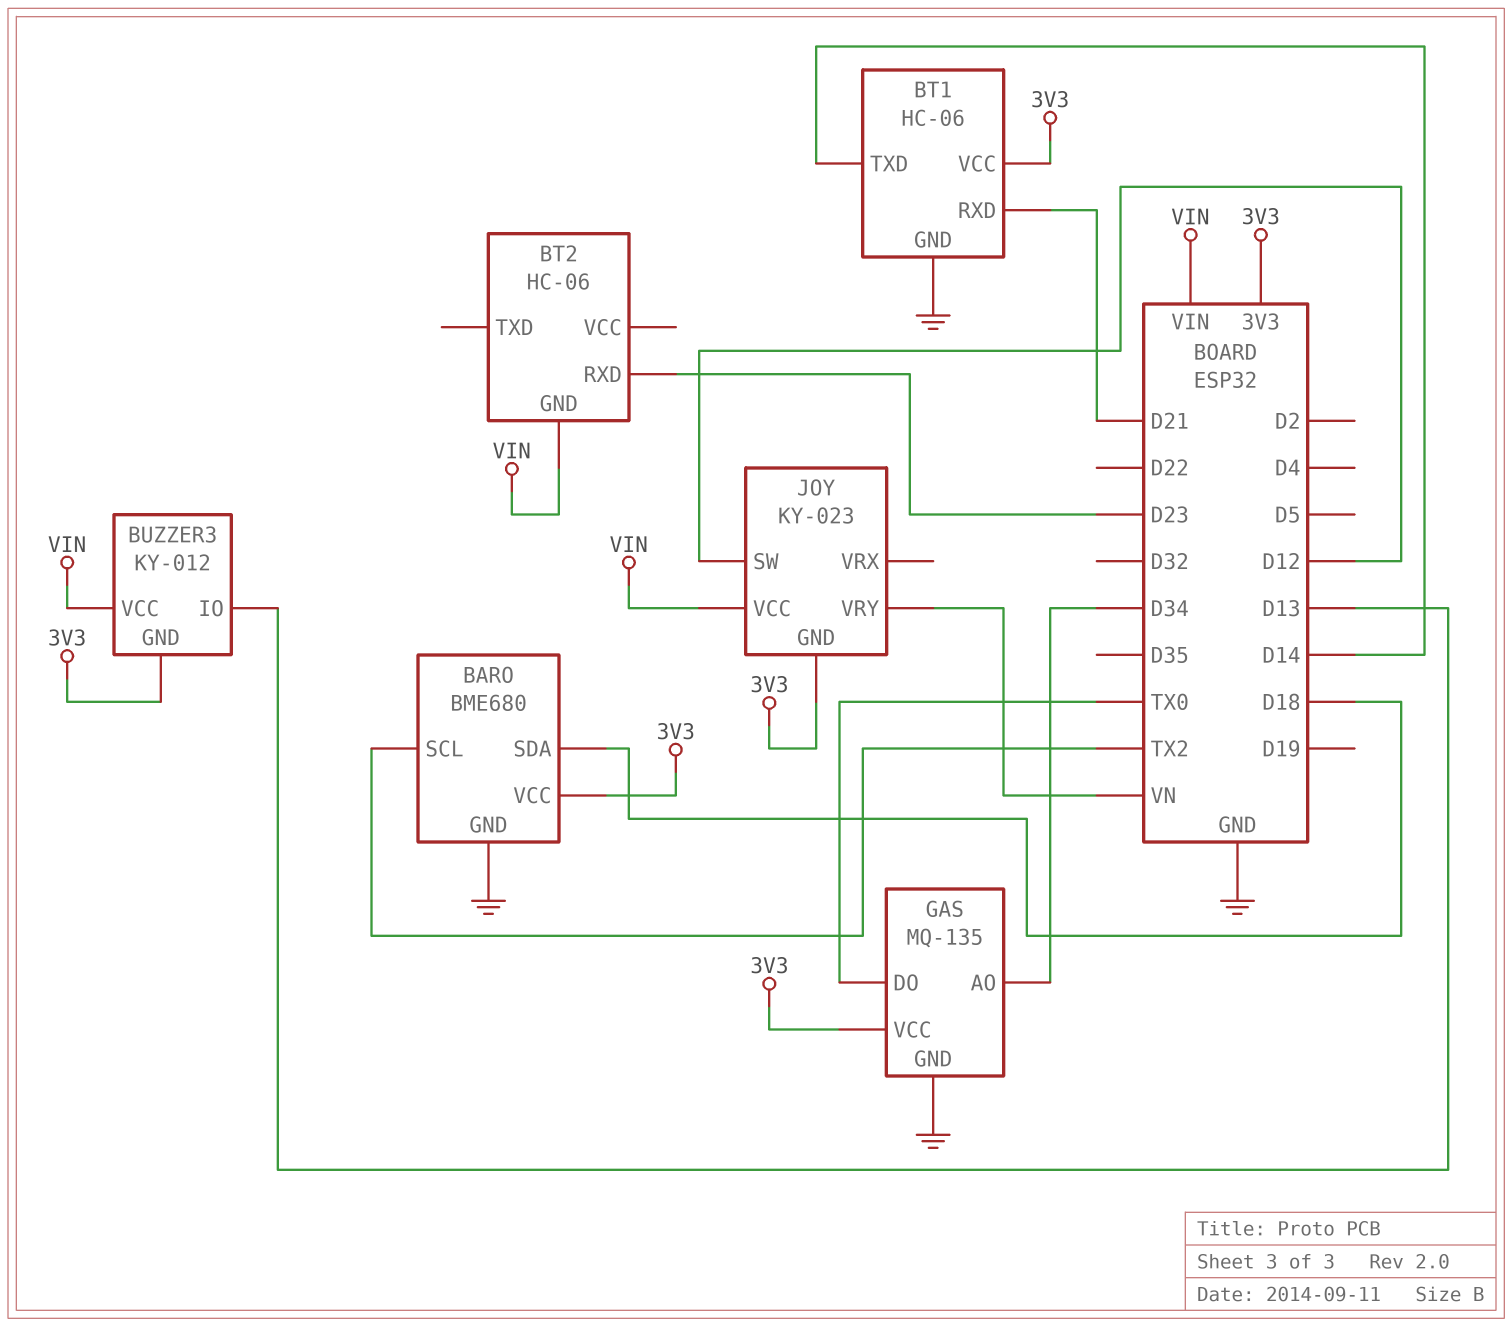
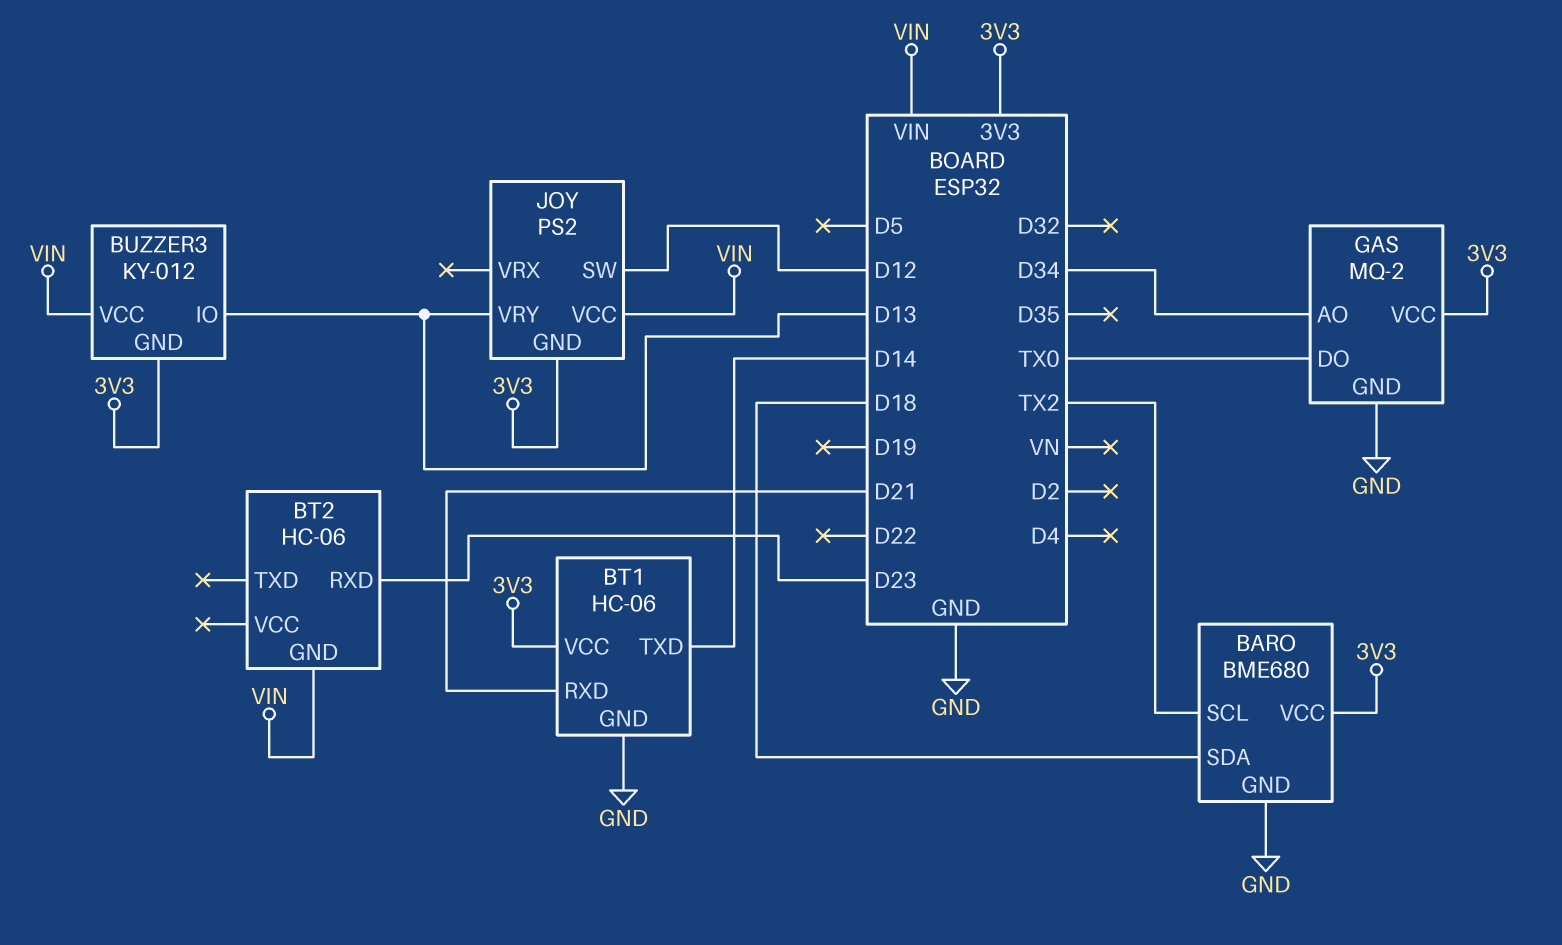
GAS: MQ-135 -> MQ-2
JOY: KY-023 -> PS2
JOY pin VRY: VN -> D13

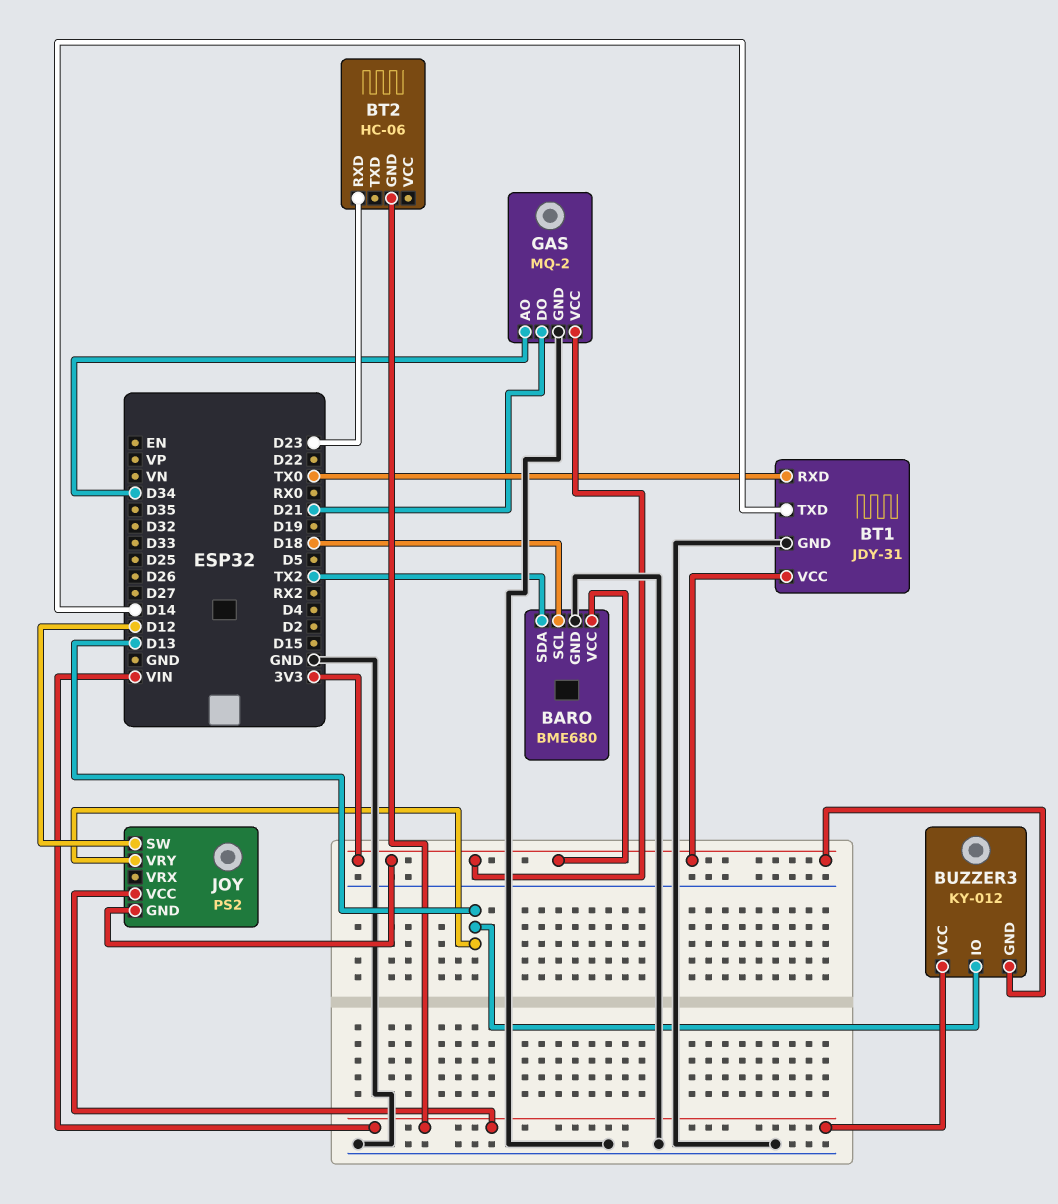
BARO pin SCL: TX2 -> D18
BARO pin SDA: D18 -> TX2
BT1: HC-06 -> JDY-31
BT1 pin RXD: D21 -> TX0
GAS pin DO: TX0 -> D21

